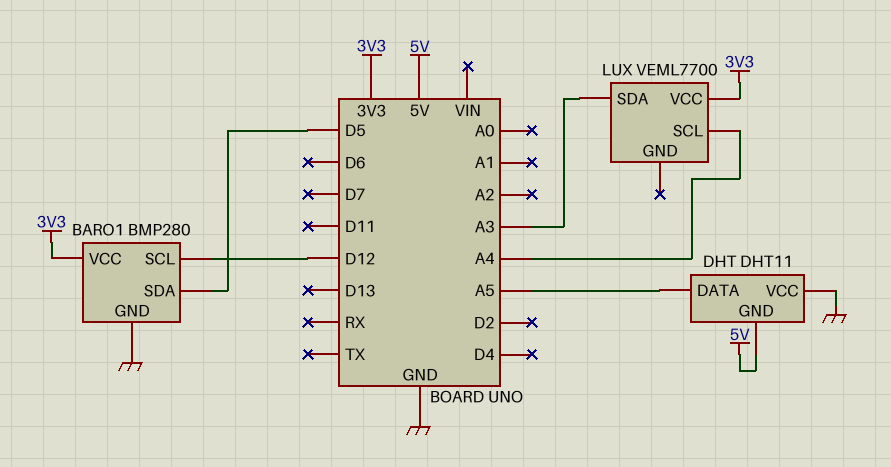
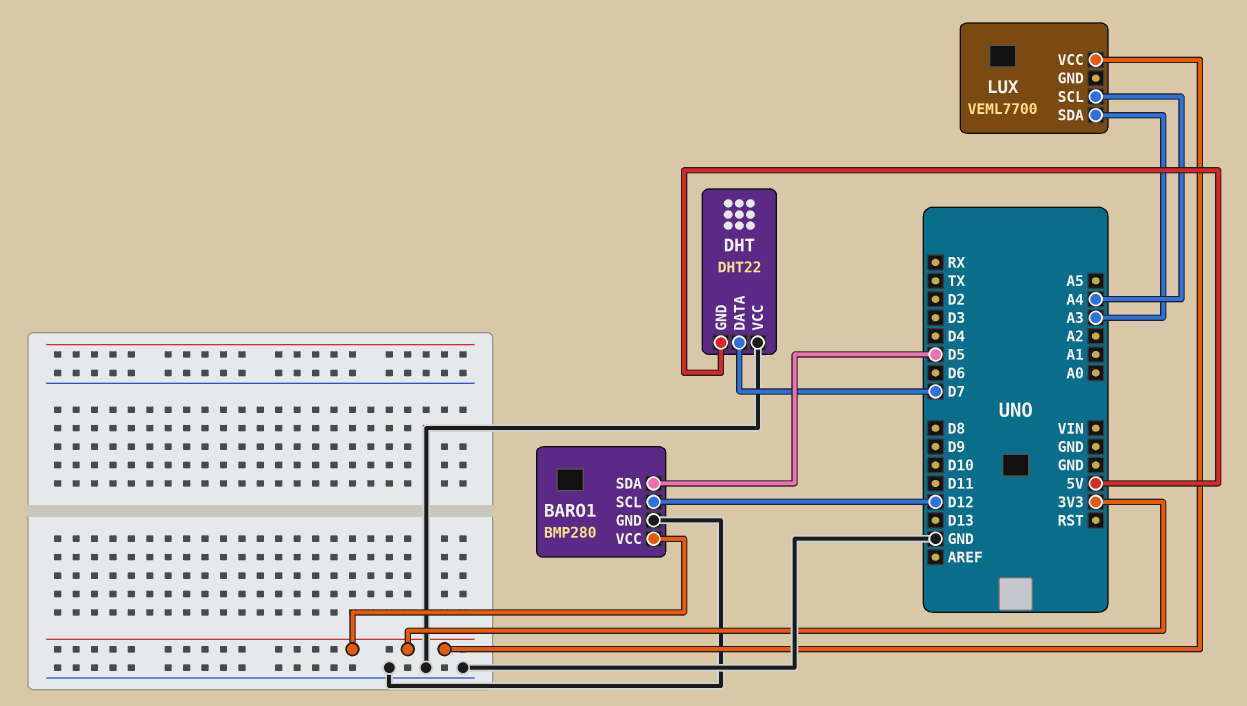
DHT: DHT11 -> DHT22
DHT pin DATA: A5 -> D7

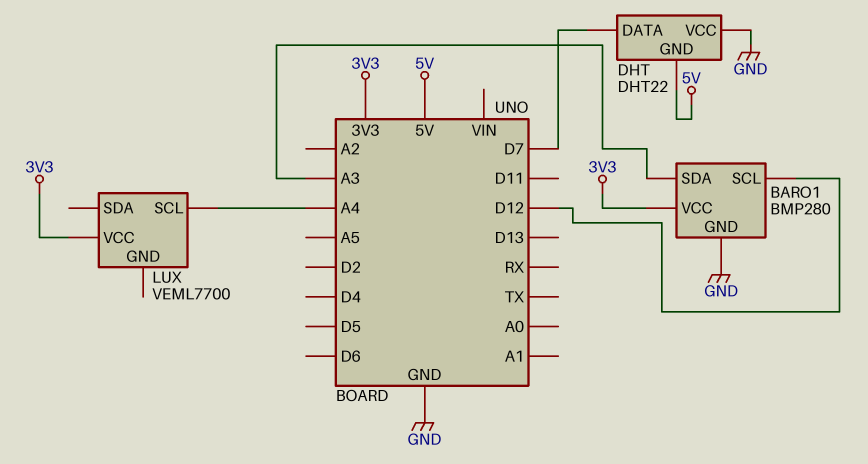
BARO1 pin SDA: D5 -> A3
LUX pin SDA: A3 -> none

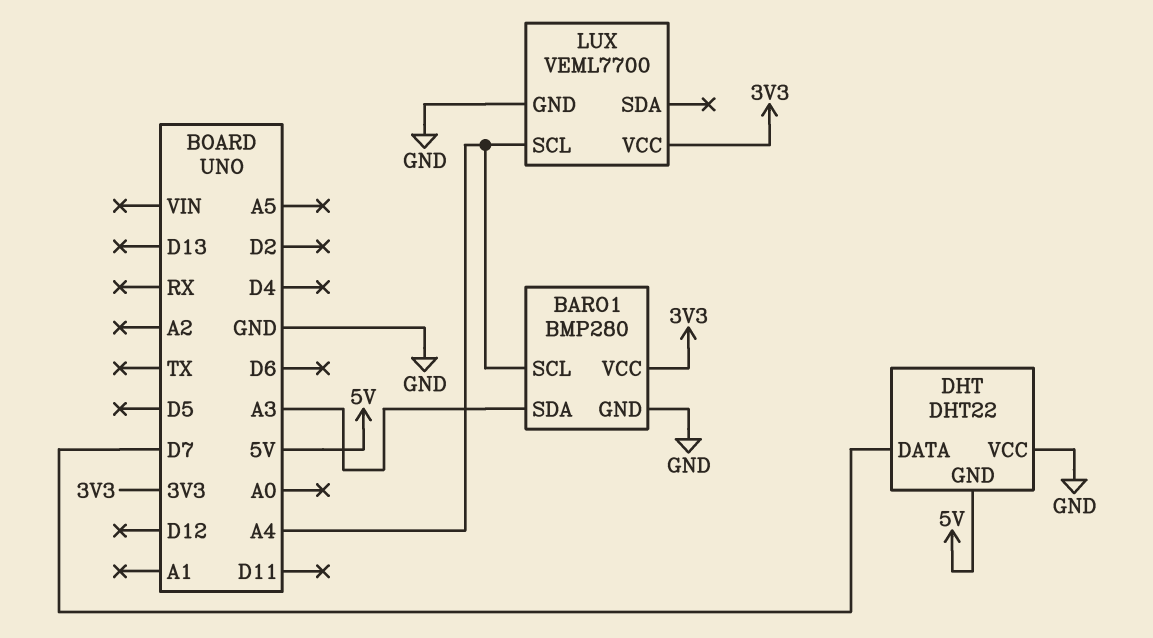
BARO1 pin SCL: D12 -> A4
LUX pin GND: none -> GND

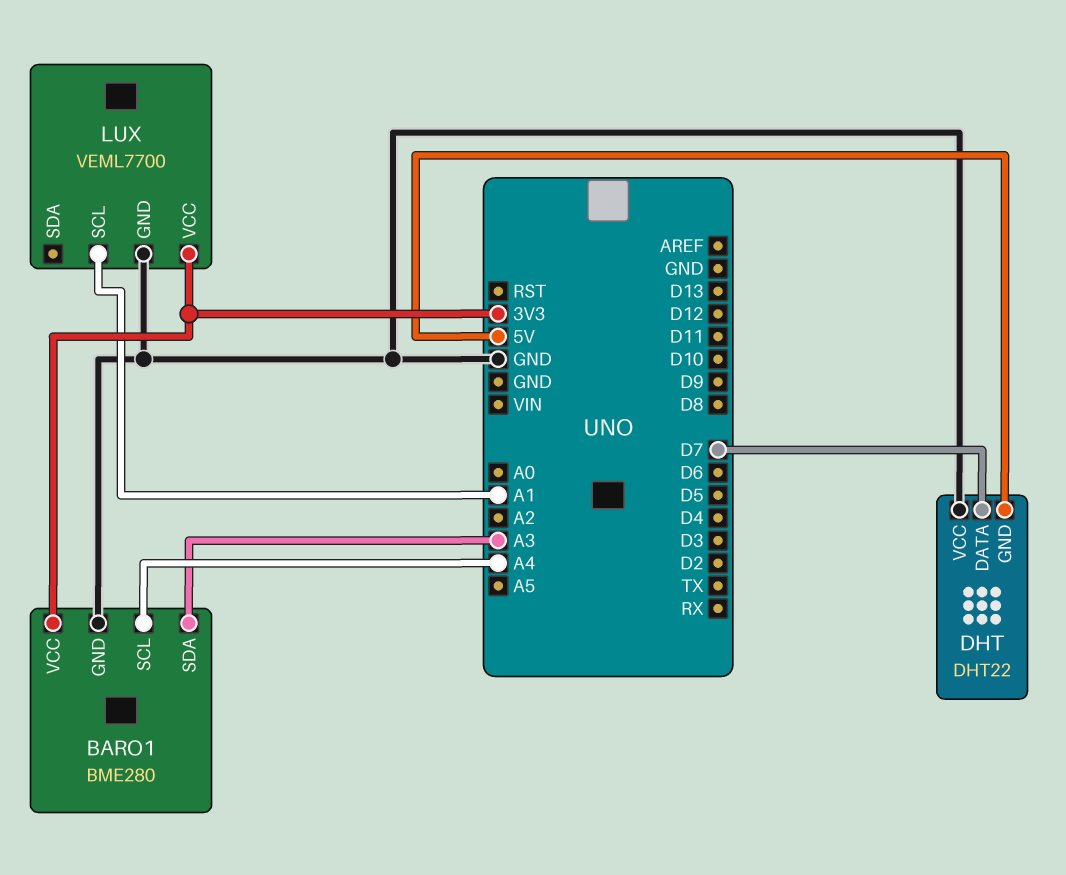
BARO1: BMP280 -> BME280
LUX pin SCL: A4 -> A1

